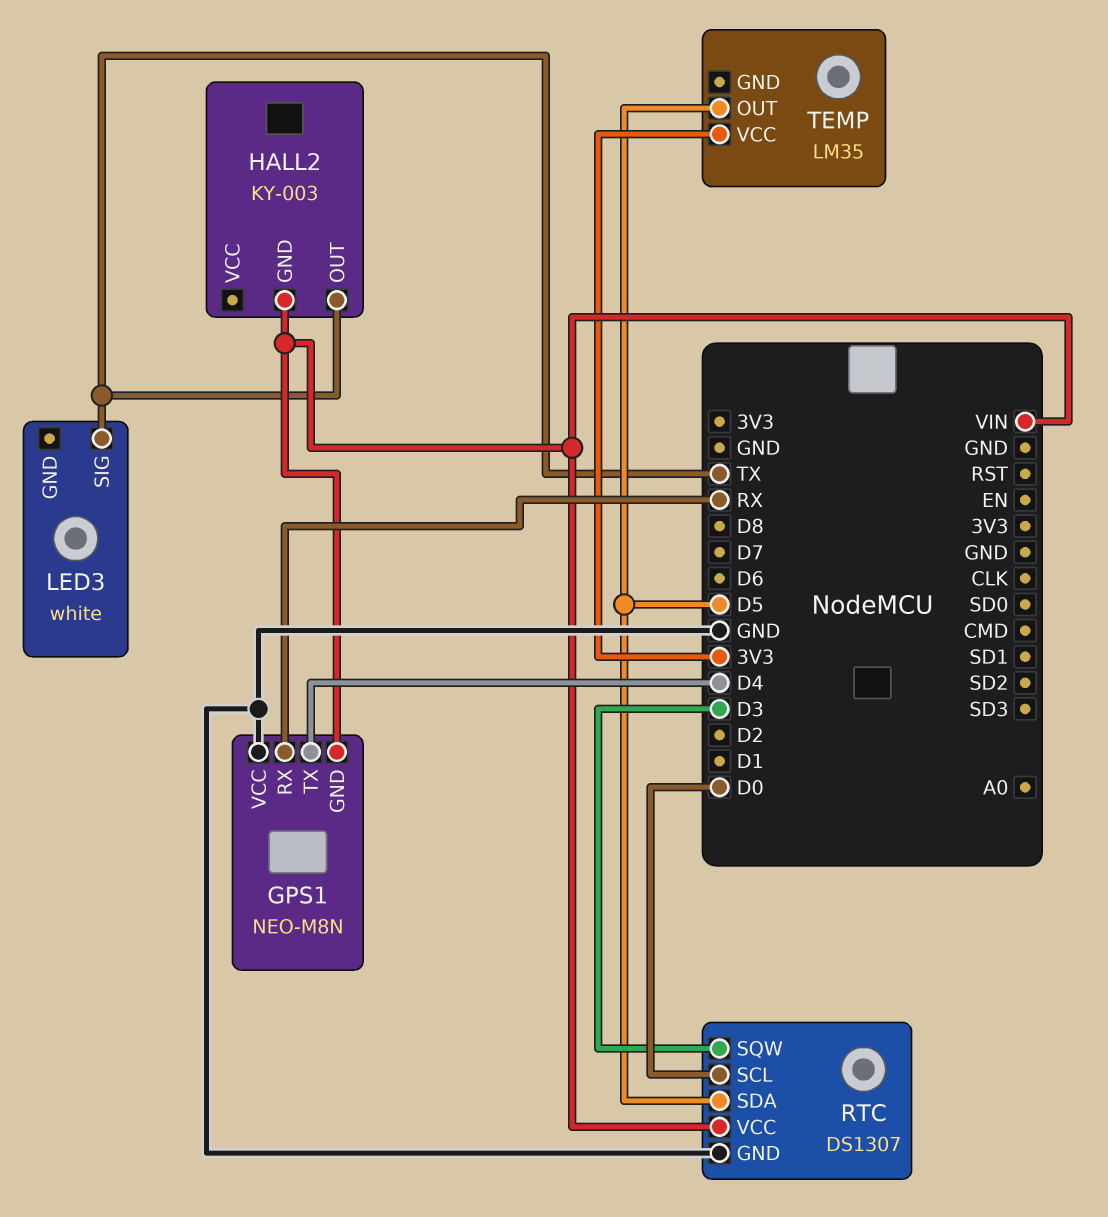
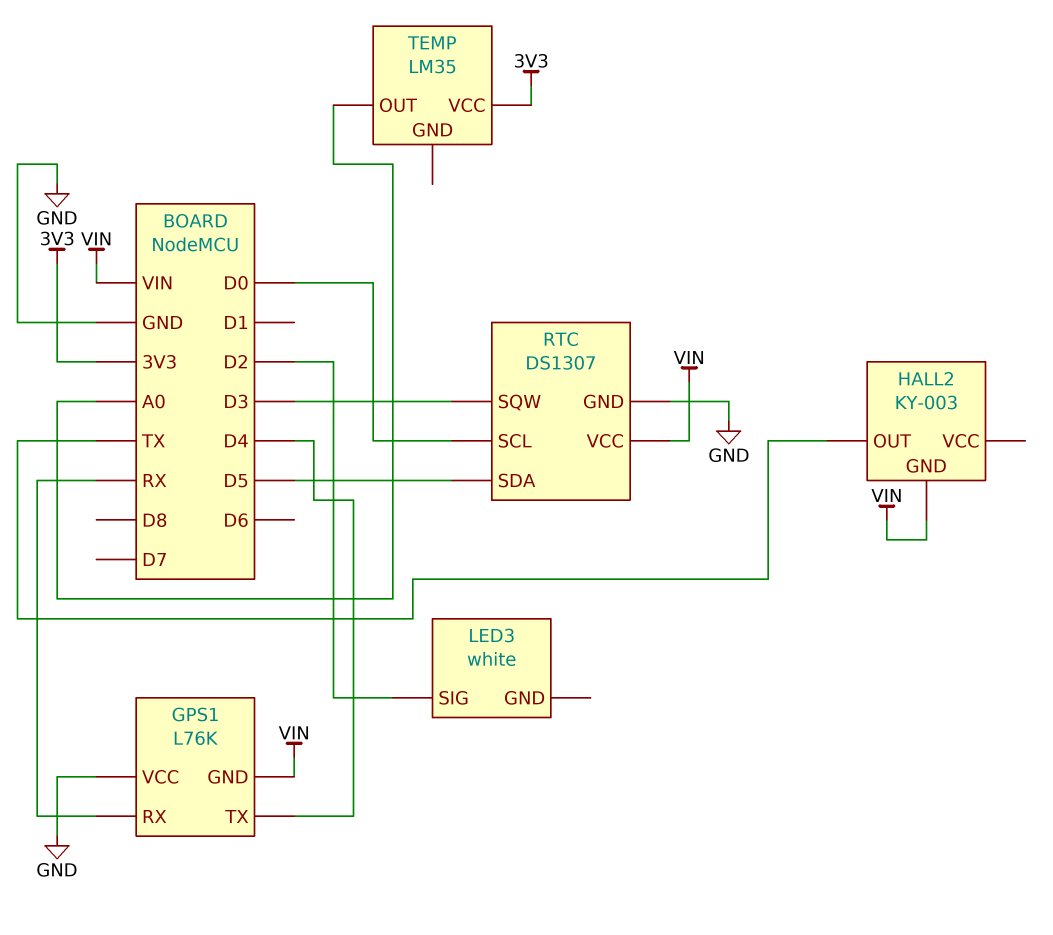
GPS1: NEO-M8N -> L76K
LED3 pin SIG: TX -> D2
TEMP pin OUT: D5 -> A0

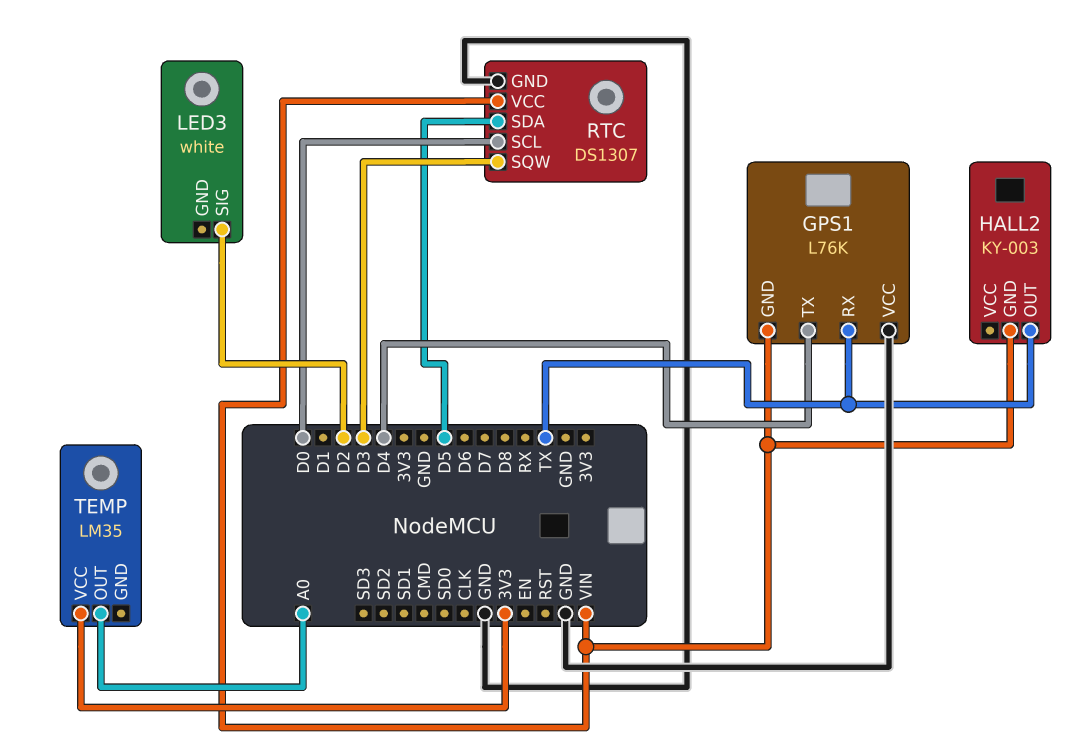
GPS1 pin RX: RX -> TX

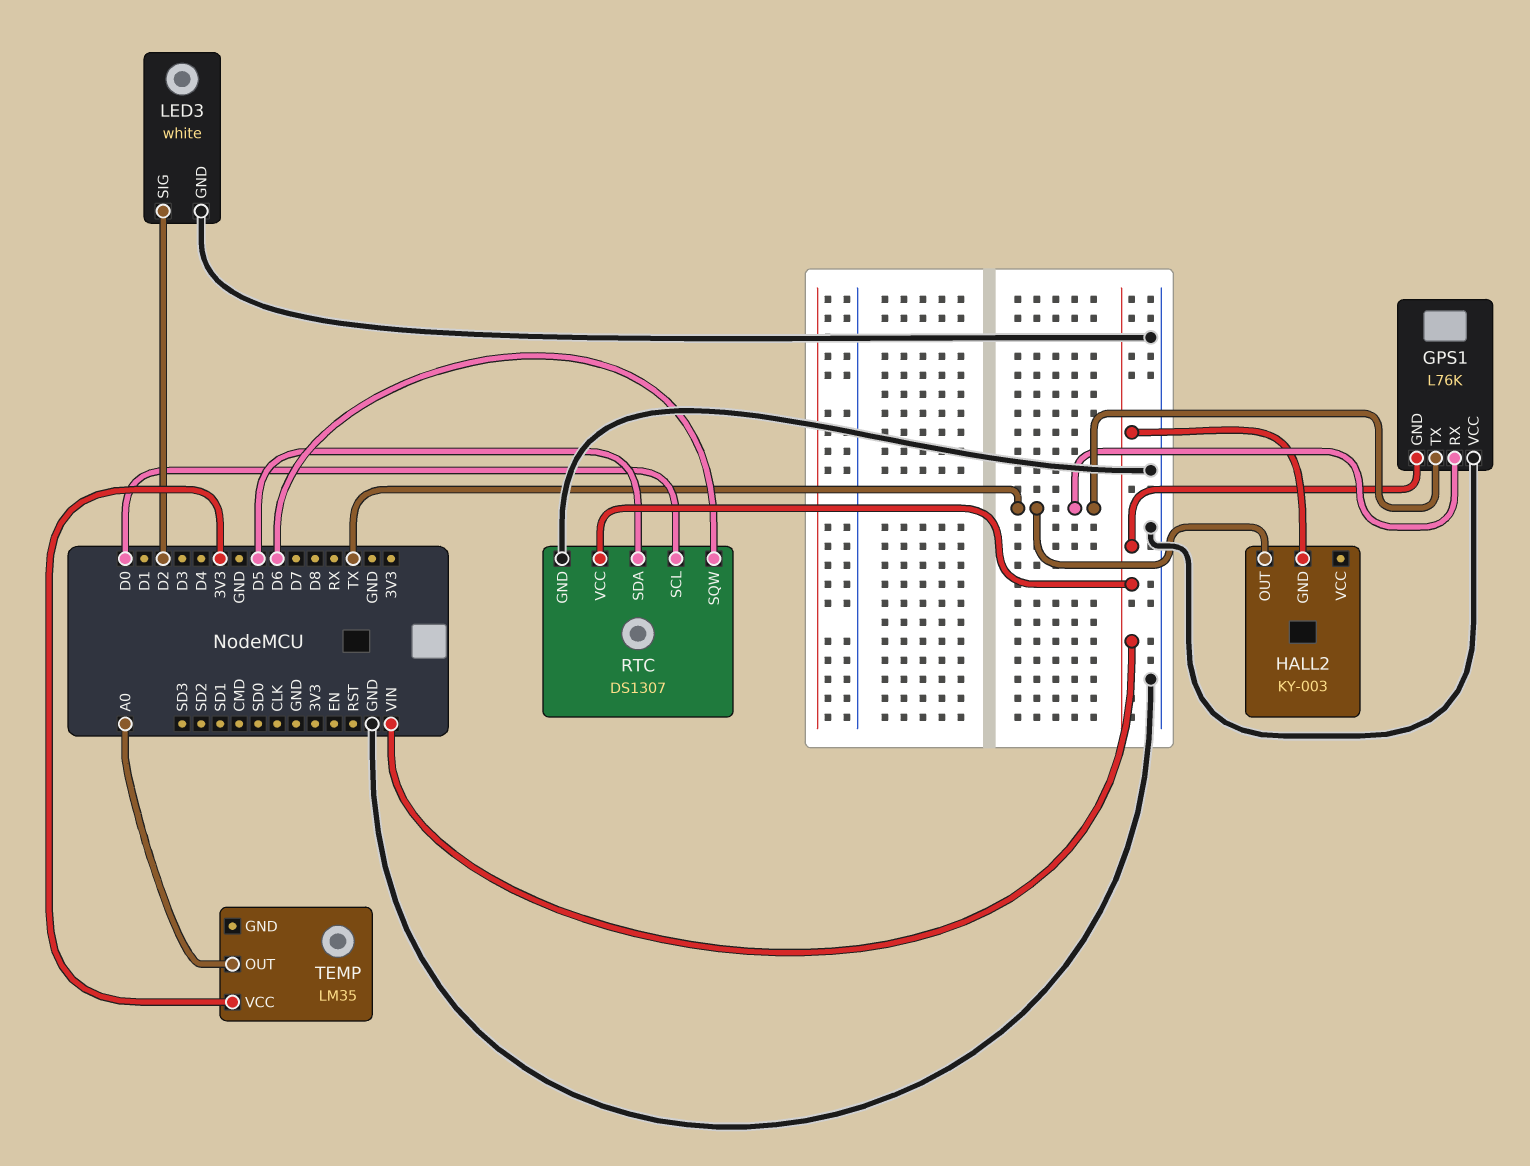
GPS1 pin TX: D4 -> TX
LED3 pin GND: none -> GND
RTC pin SQW: D3 -> D6

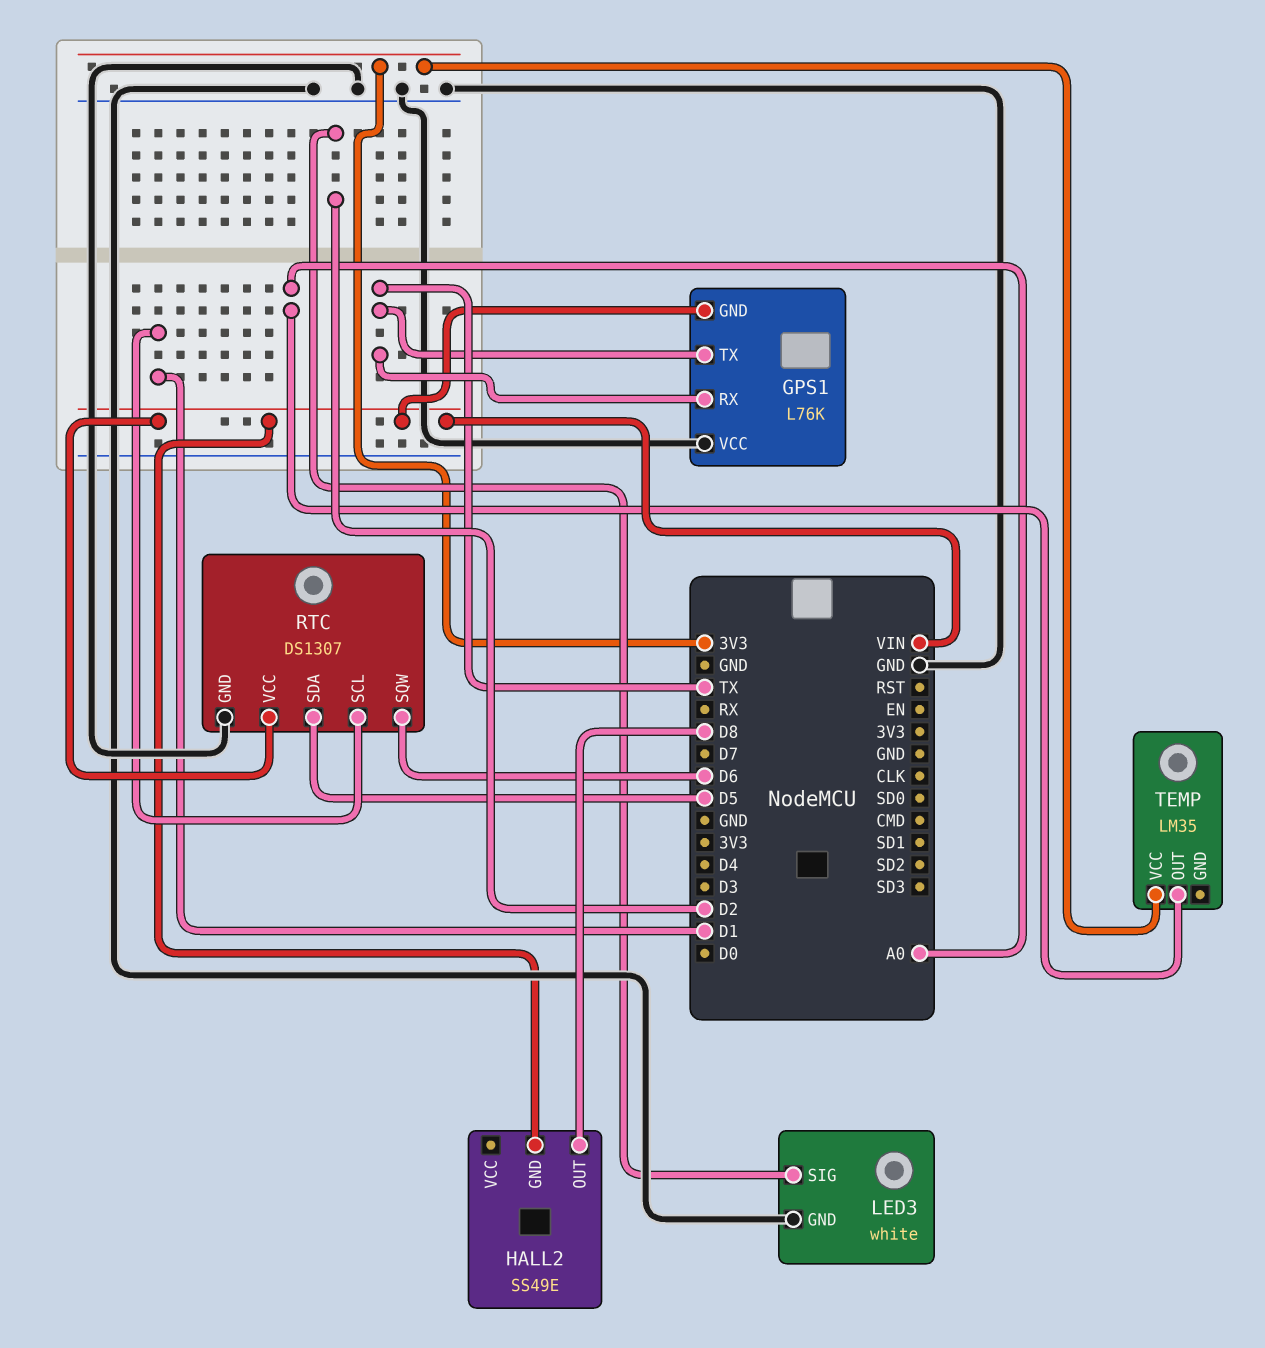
HALL2: KY-003 -> SS49E
HALL2 pin OUT: TX -> D8
RTC pin SCL: D0 -> D1

